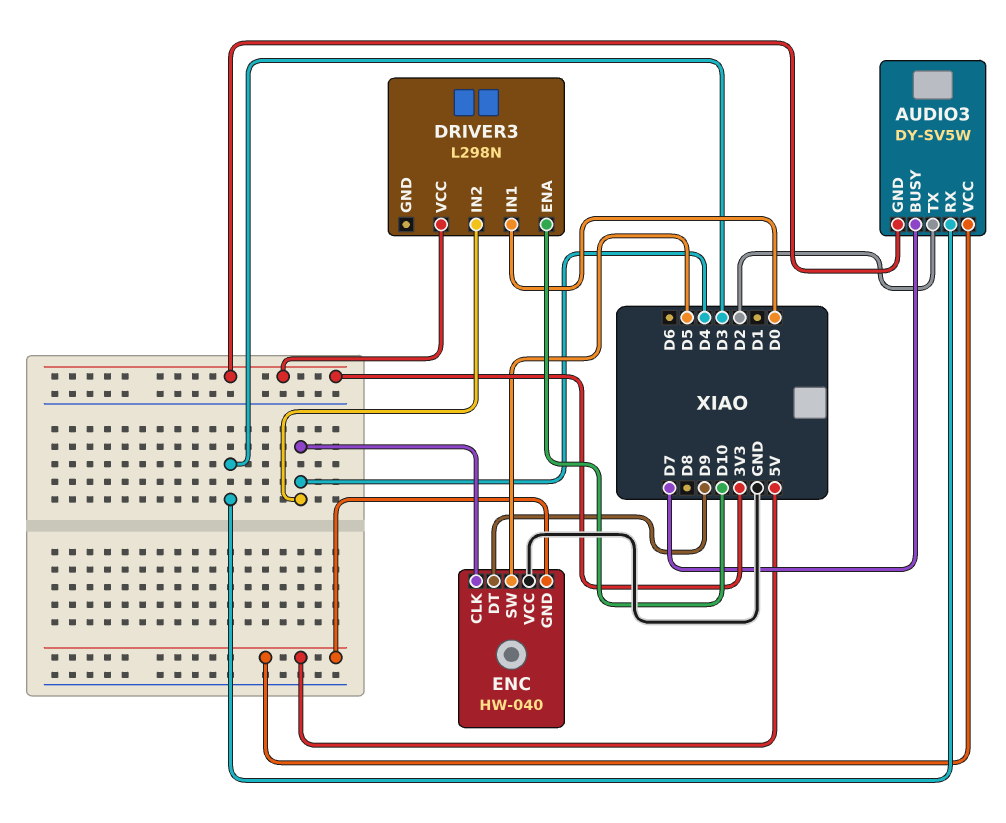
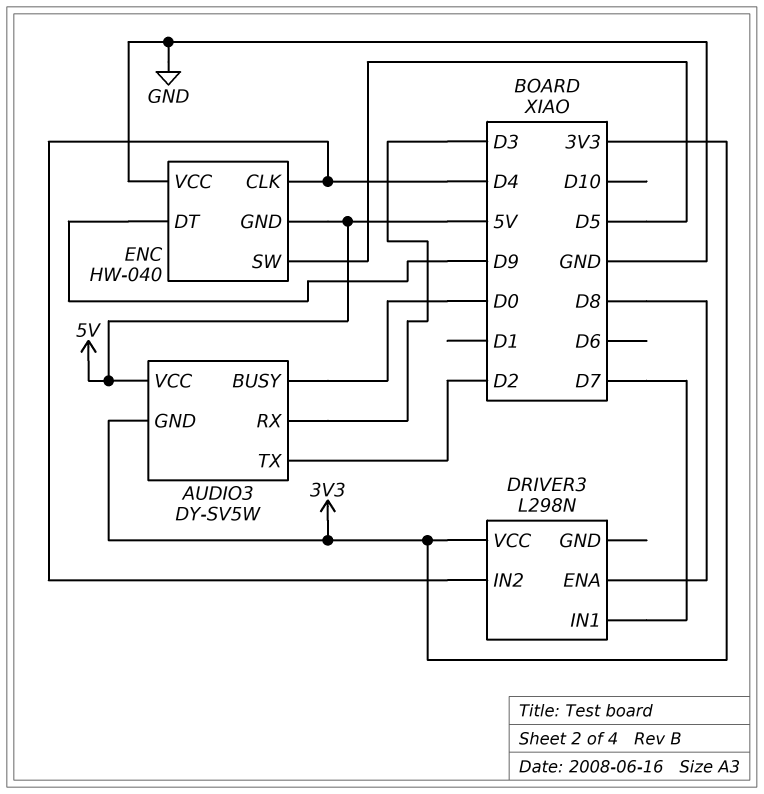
AUDIO3 pin BUSY: D7 -> D0
DRIVER3 pin ENA: D10 -> D8
DRIVER3 pin IN1: D0 -> D7

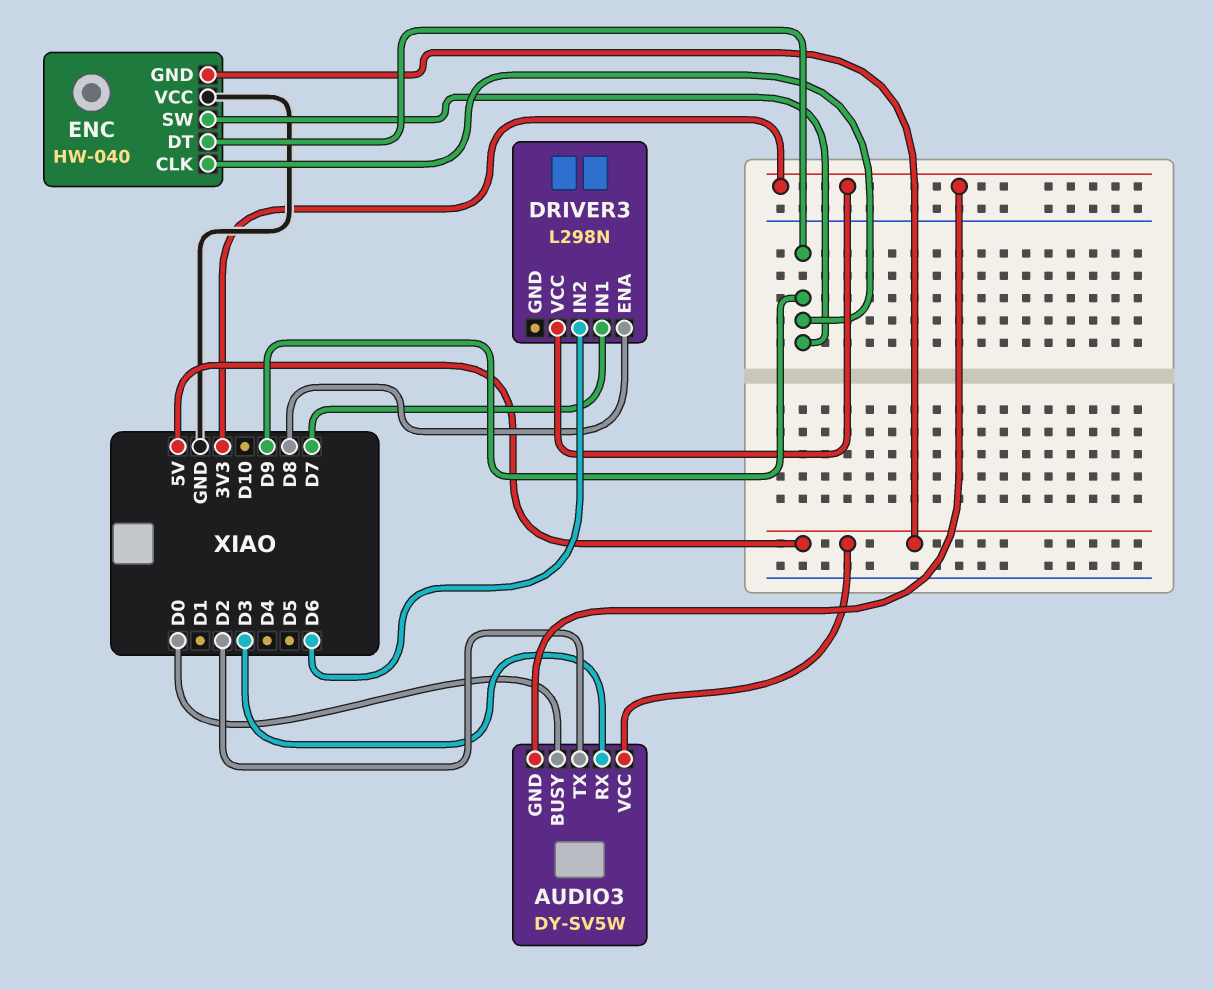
DRIVER3 pin IN2: D4 -> D6
ENC pin CLK: D4 -> D9
ENC pin SW: D5 -> D9

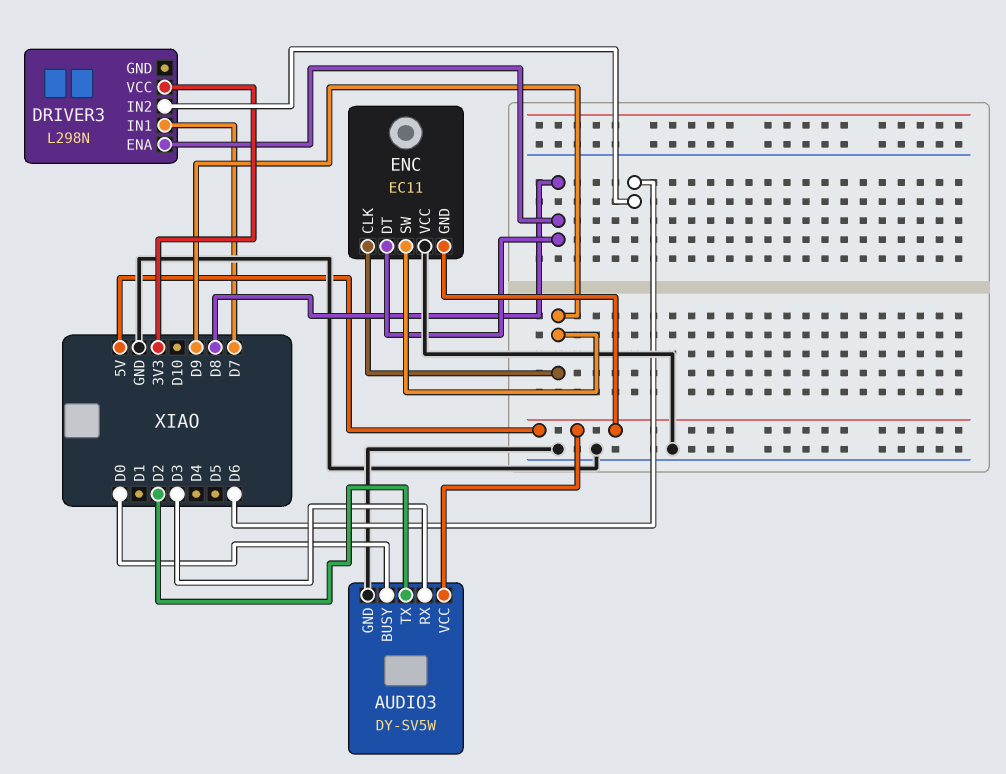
AUDIO3 pin GND: 3V3 -> GND
ENC: HW-040 -> EC11
ENC pin DT: D9 -> D8

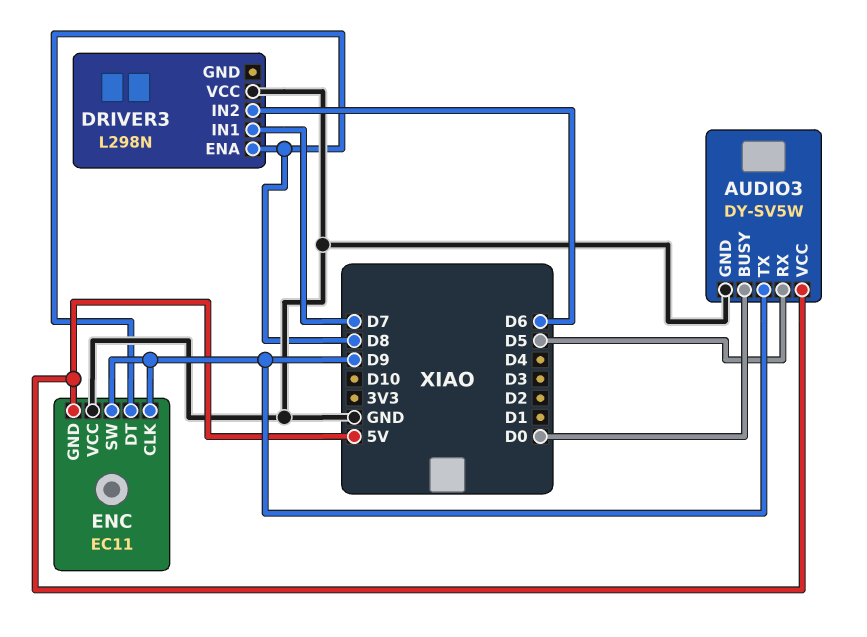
AUDIO3 pin RX: D3 -> D5
AUDIO3 pin TX: D2 -> D9
DRIVER3 pin VCC: 3V3 -> GND

